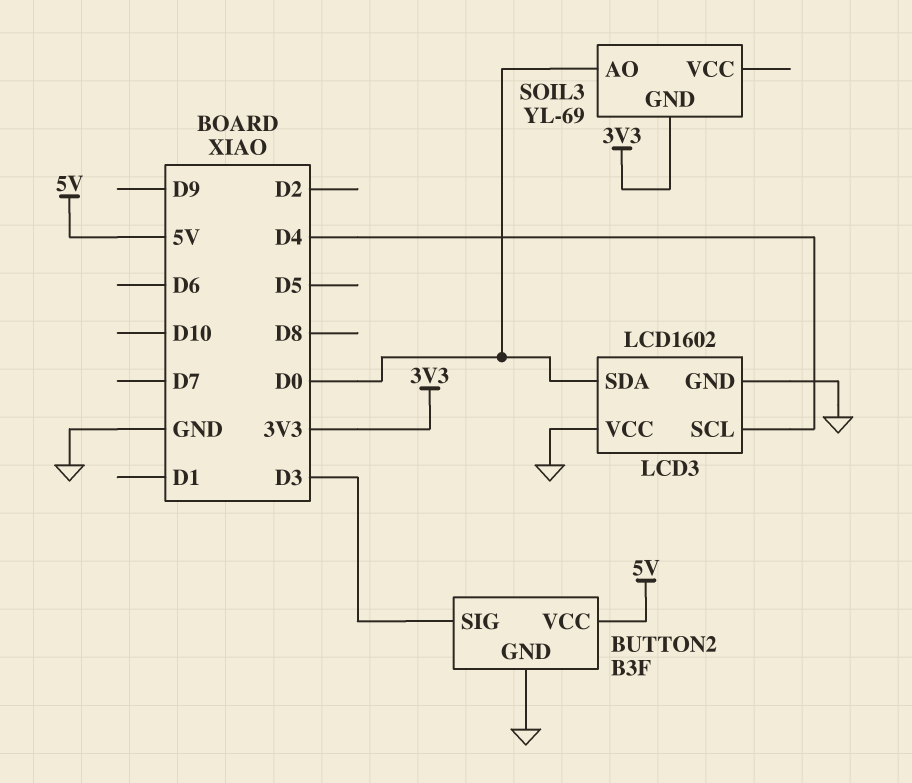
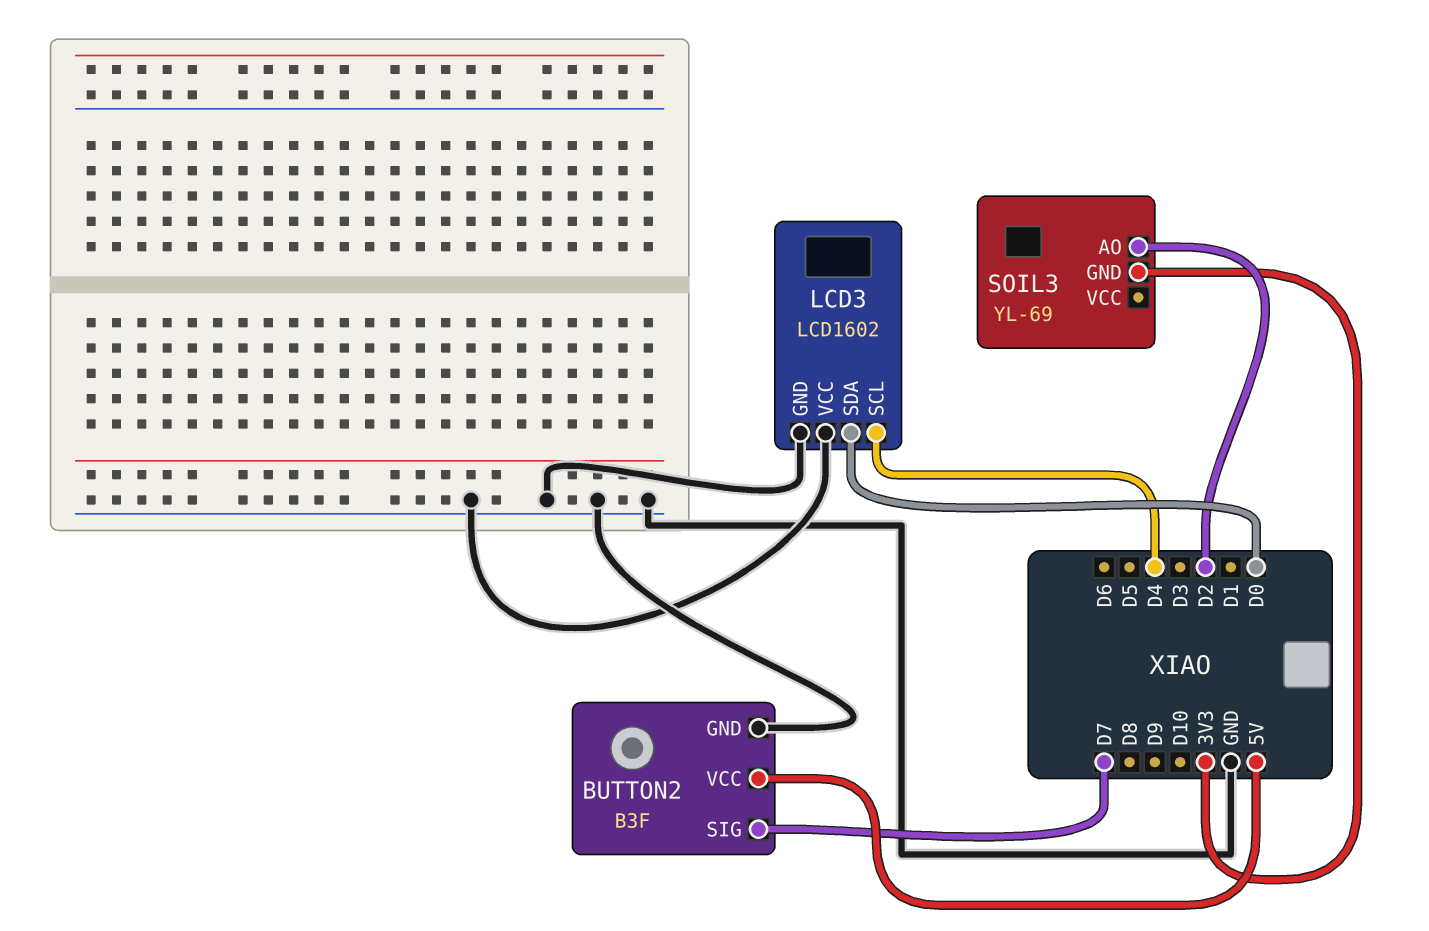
BUTTON2 pin SIG: D3 -> D7
SOIL3 pin AO: D0 -> D2

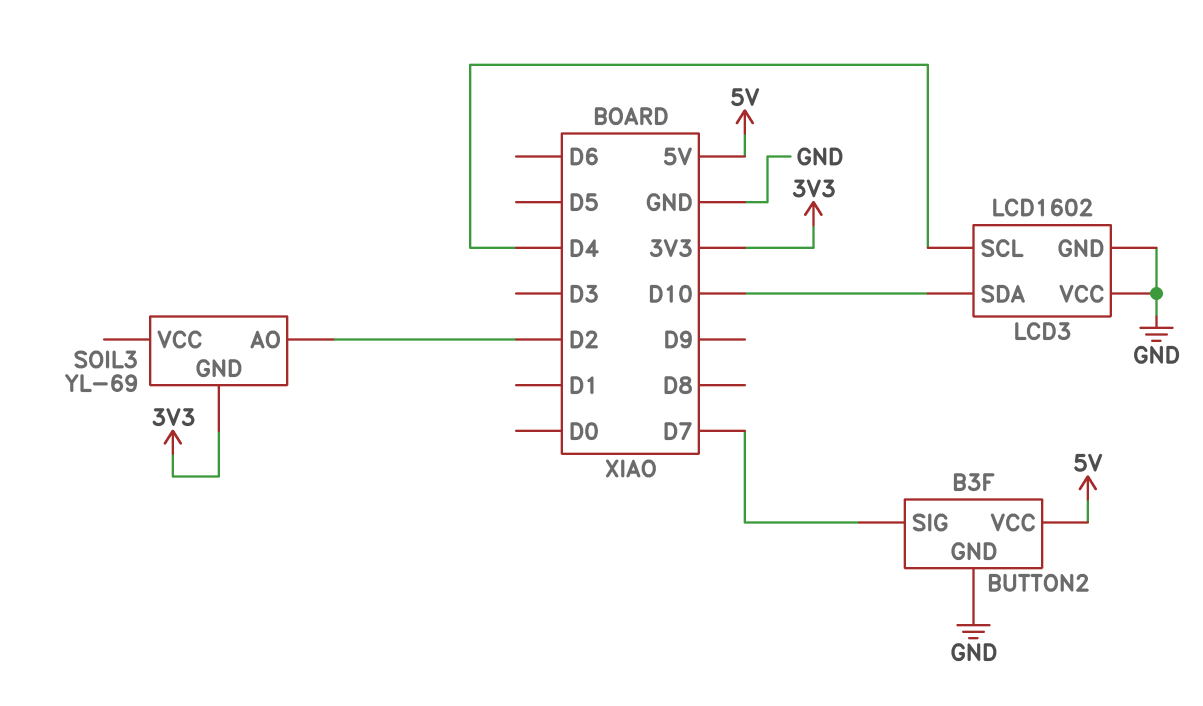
LCD3 pin SDA: D0 -> D10

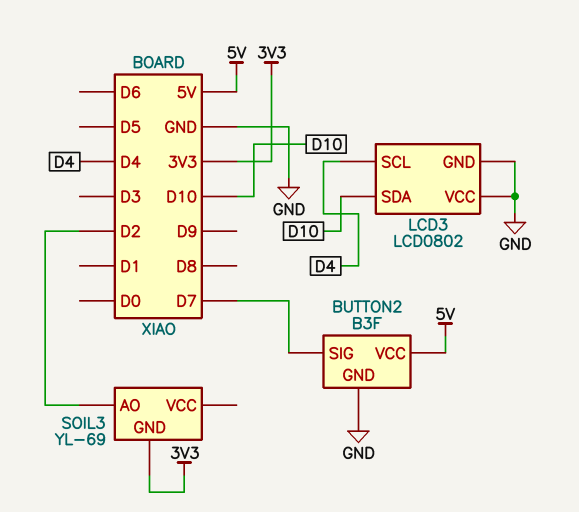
LCD3: LCD1602 -> LCD0802

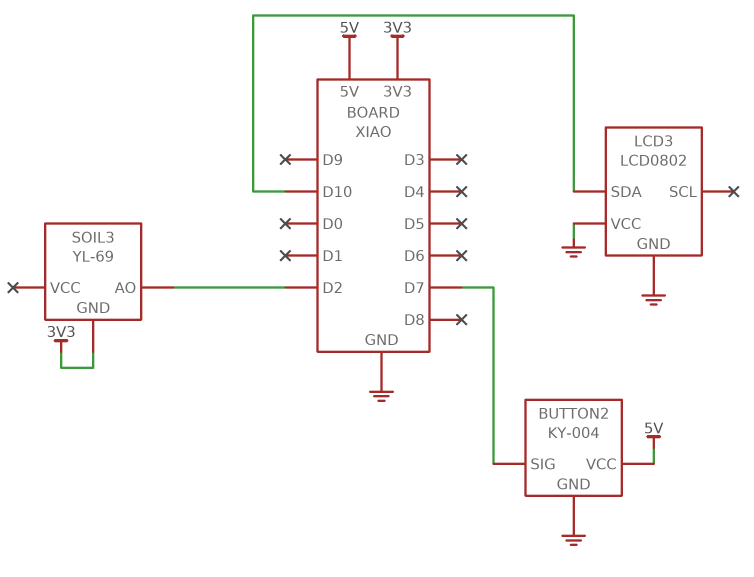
BUTTON2: B3F -> KY-004
LCD3 pin SCL: D4 -> none

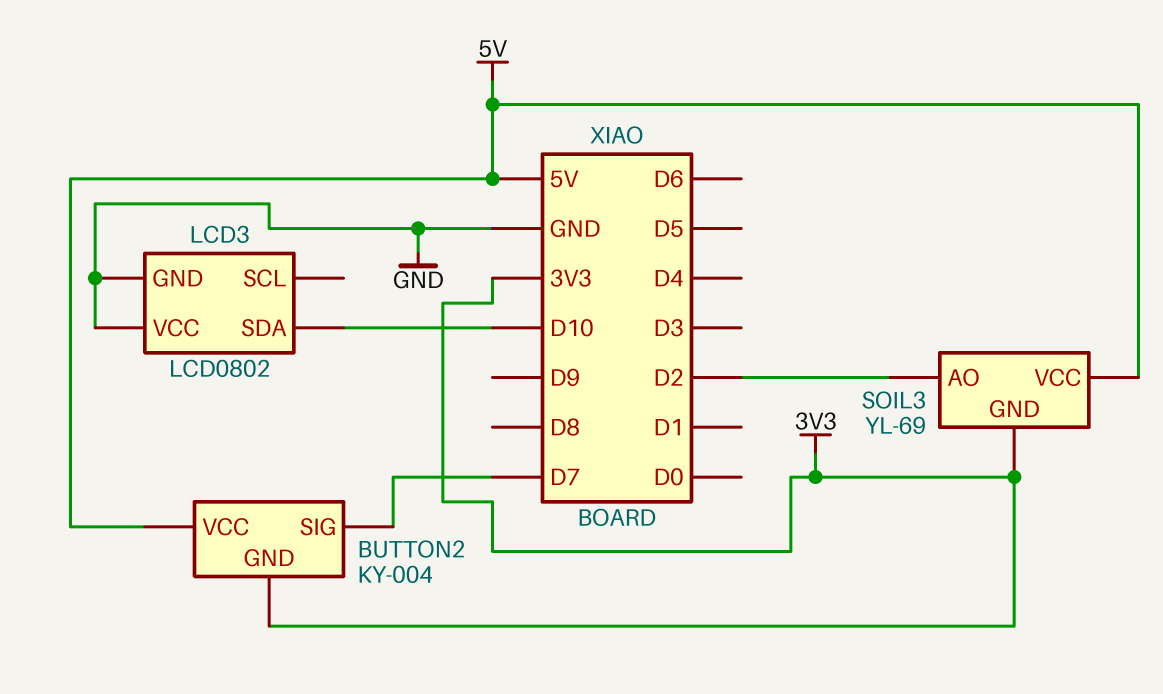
BUTTON2 pin GND: GND -> 3V3
SOIL3 pin VCC: none -> 5V

